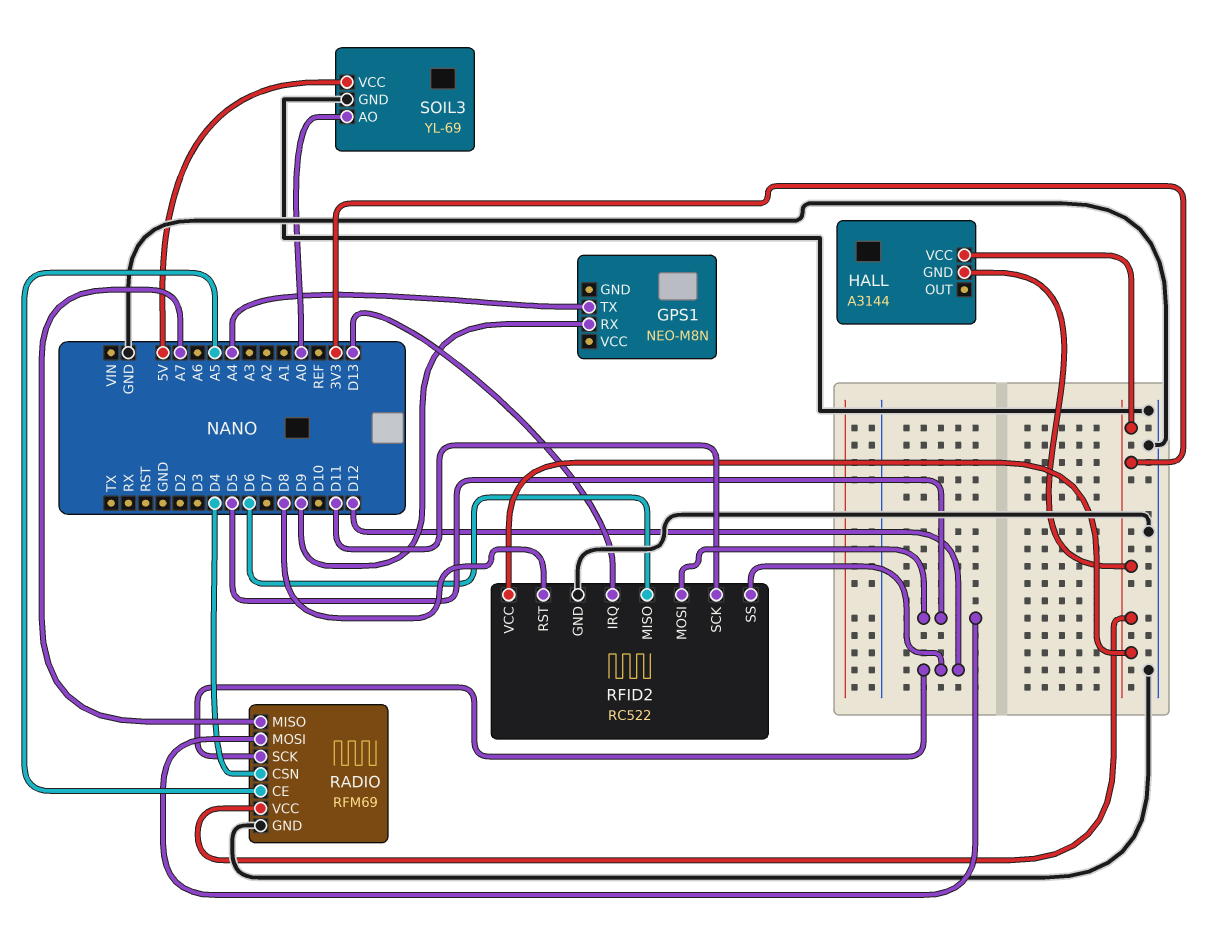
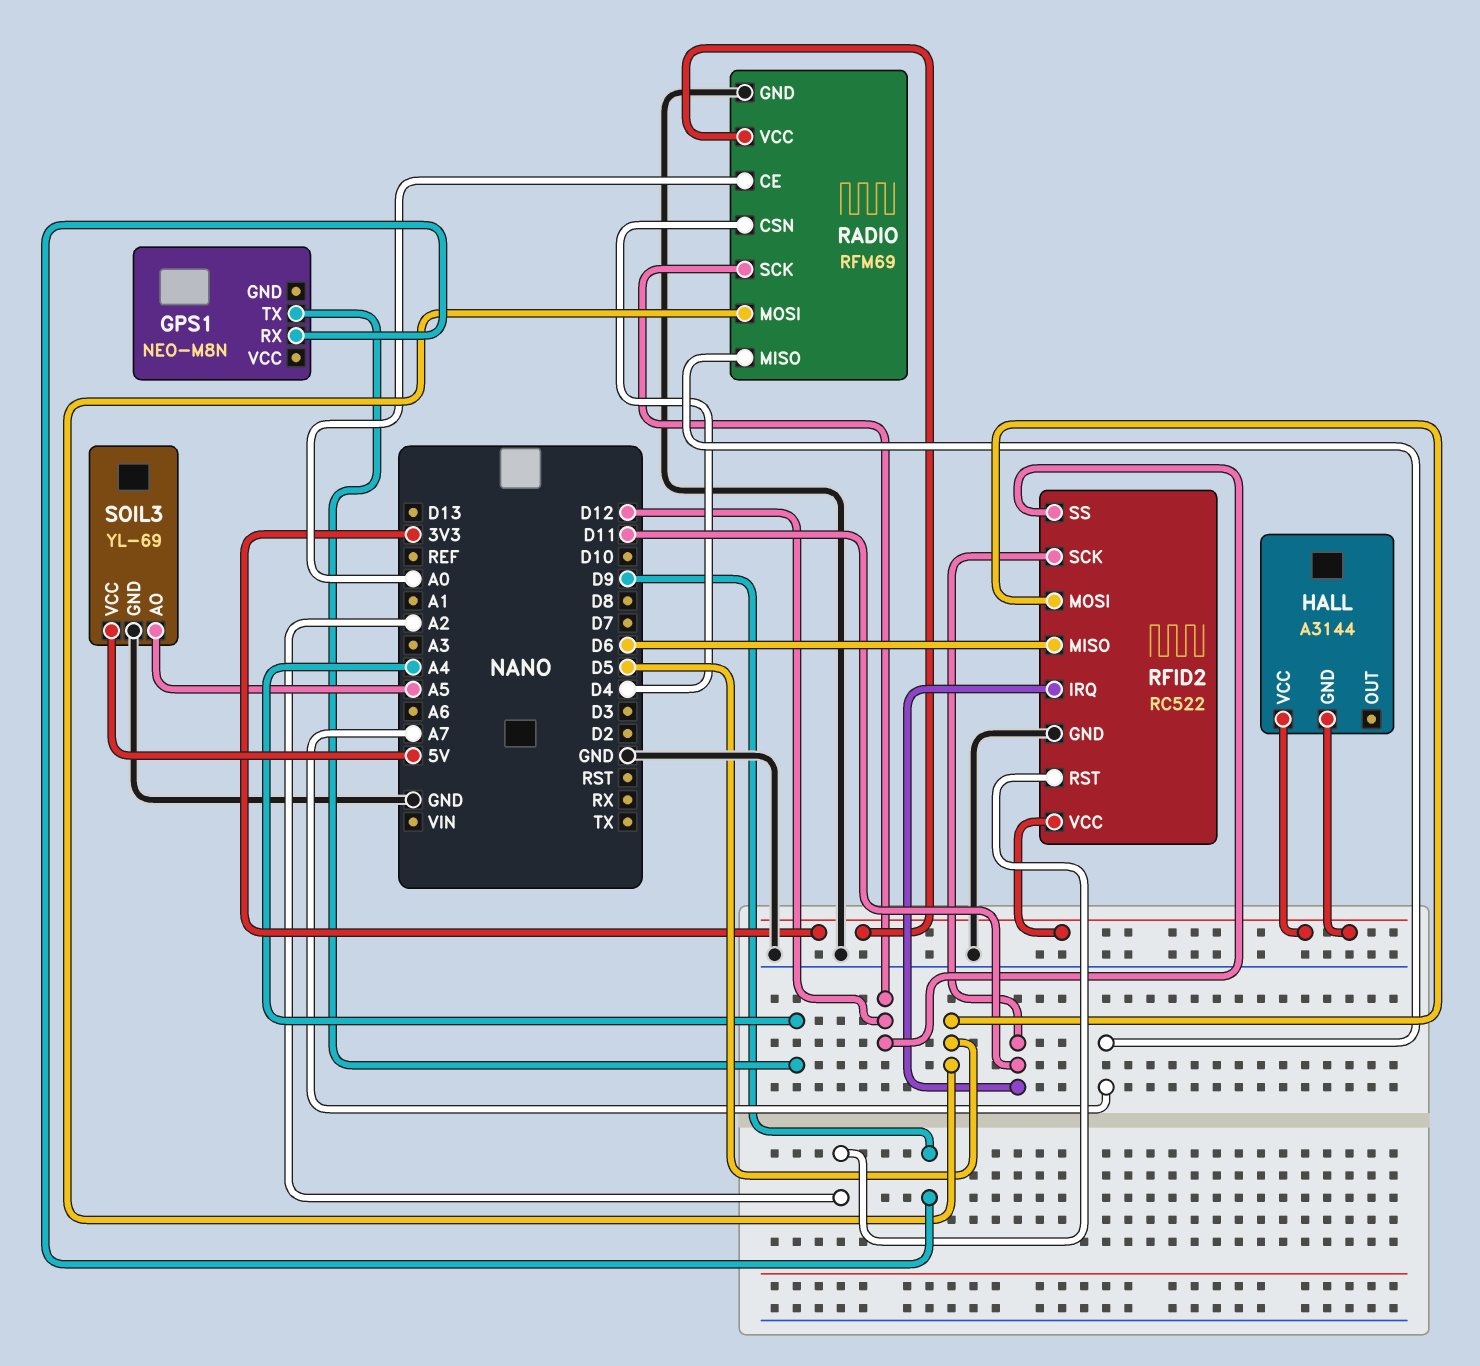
RADIO pin CE: A5 -> A0
RFID2 pin IRQ: D13 -> D11
RFID2 pin RST: D8 -> A2
SOIL3 pin AO: A0 -> A5

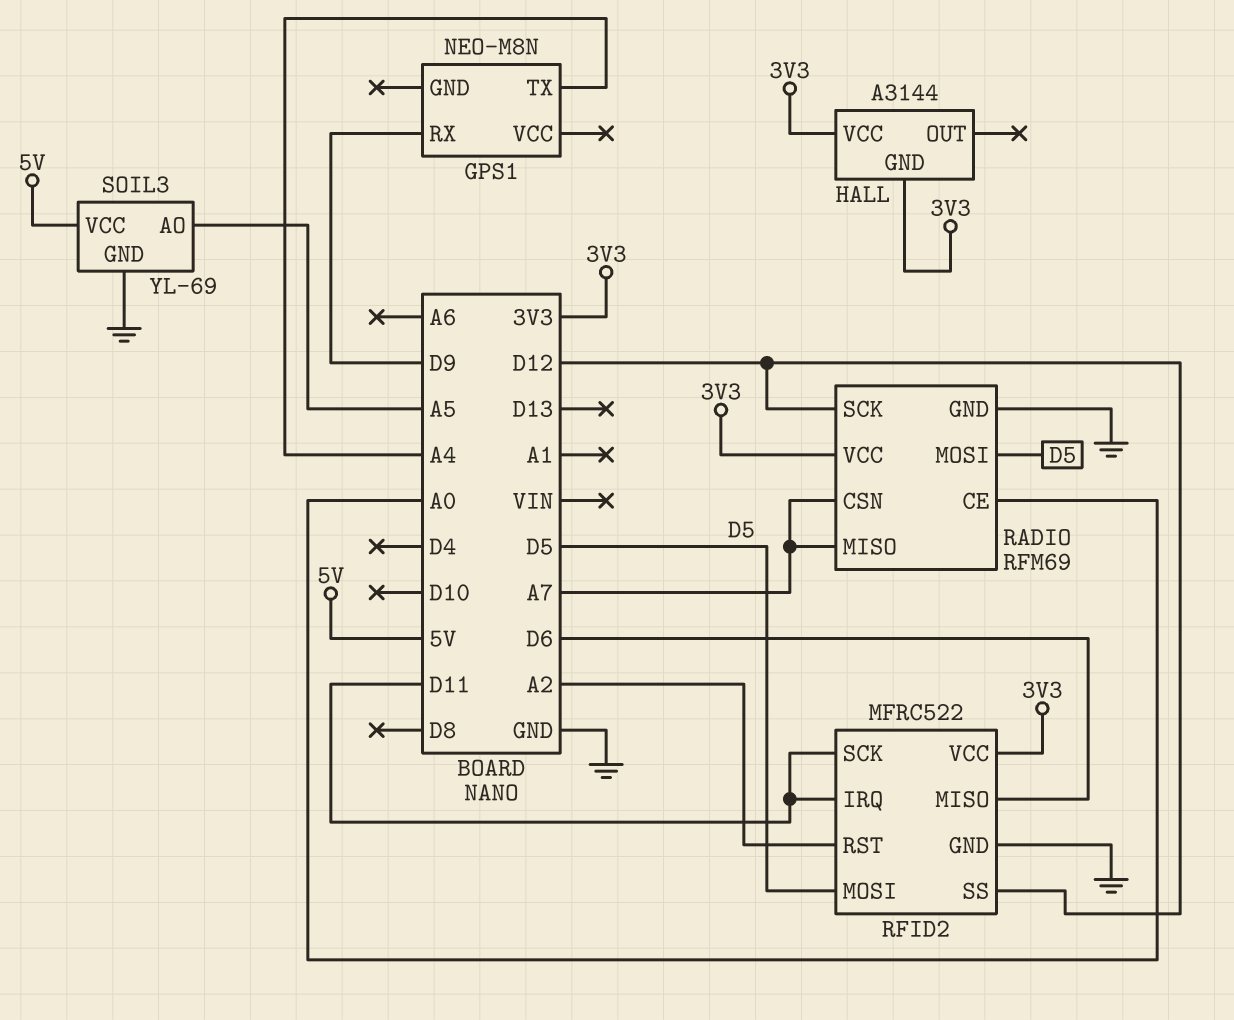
RADIO pin CSN: D4 -> A7
RFID2: RC522 -> MFRC522

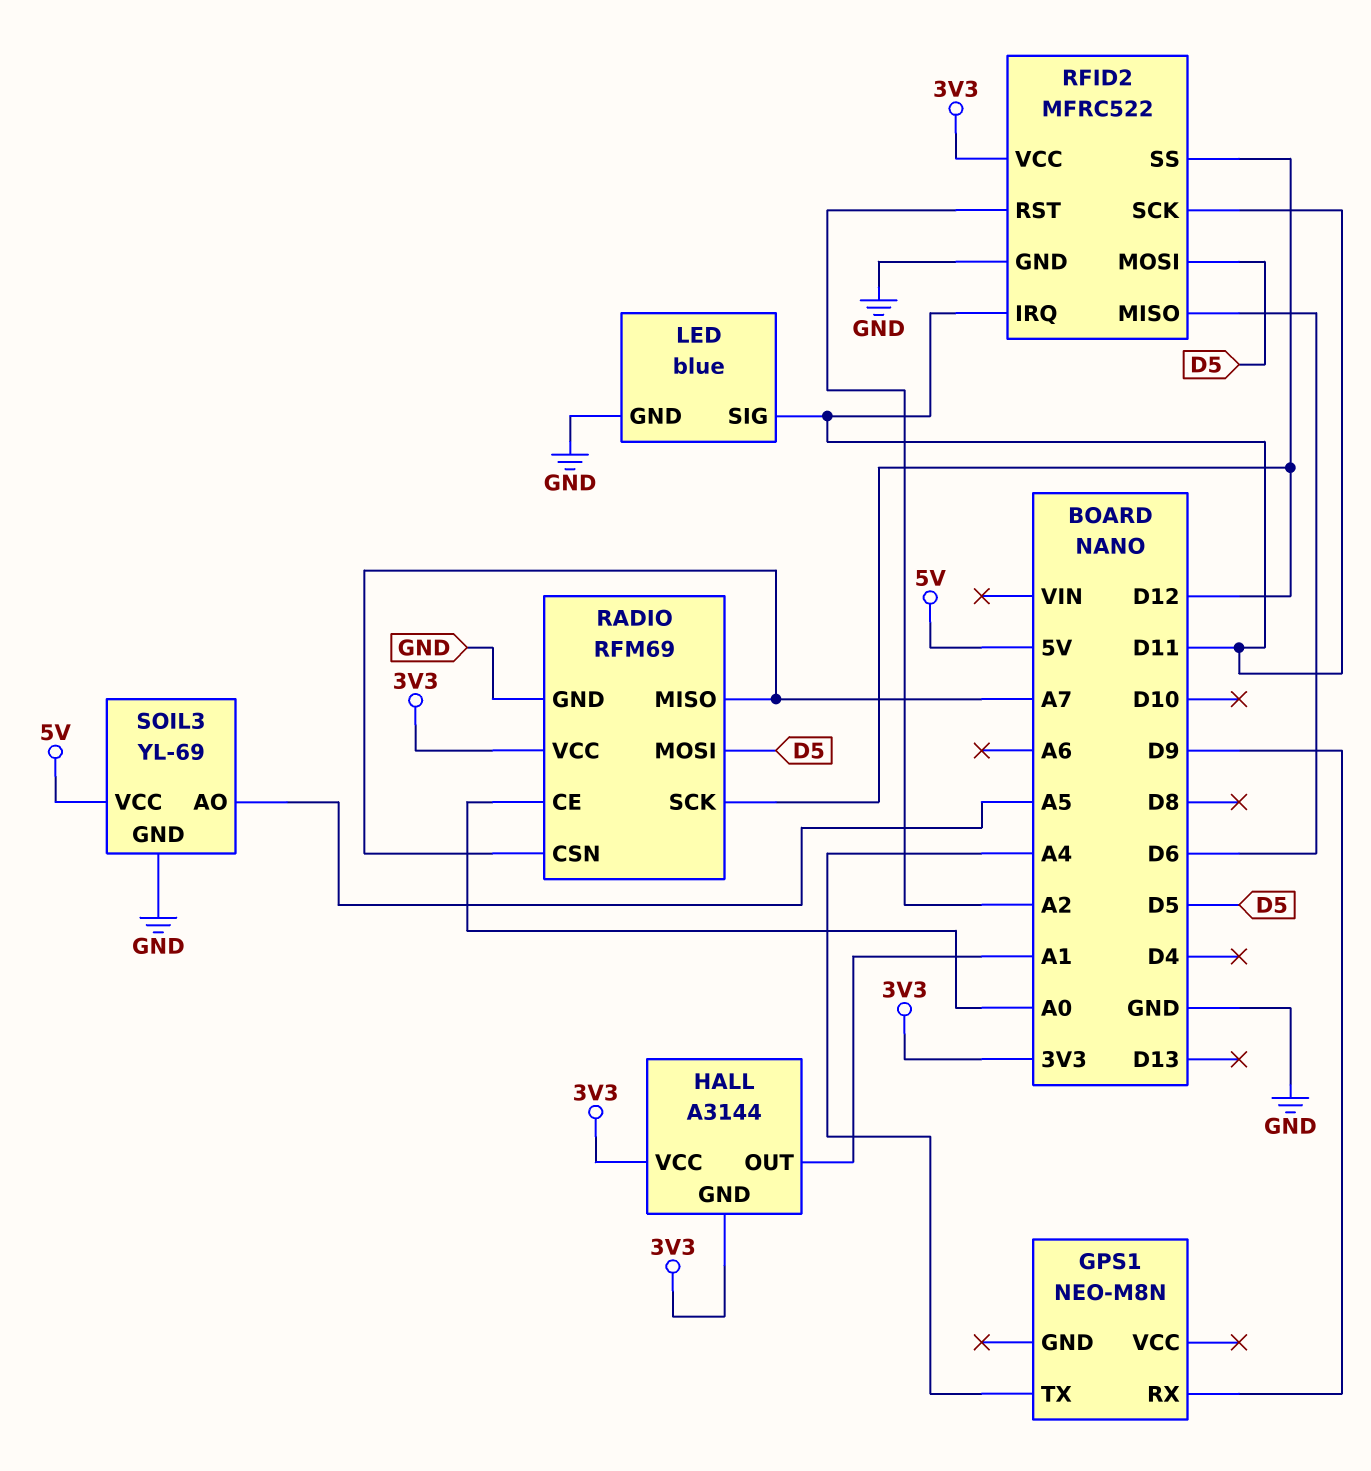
HALL pin OUT: none -> A1
LED: none -> blue
LED pin GND: none -> GND
LED pin SIG: none -> D11

